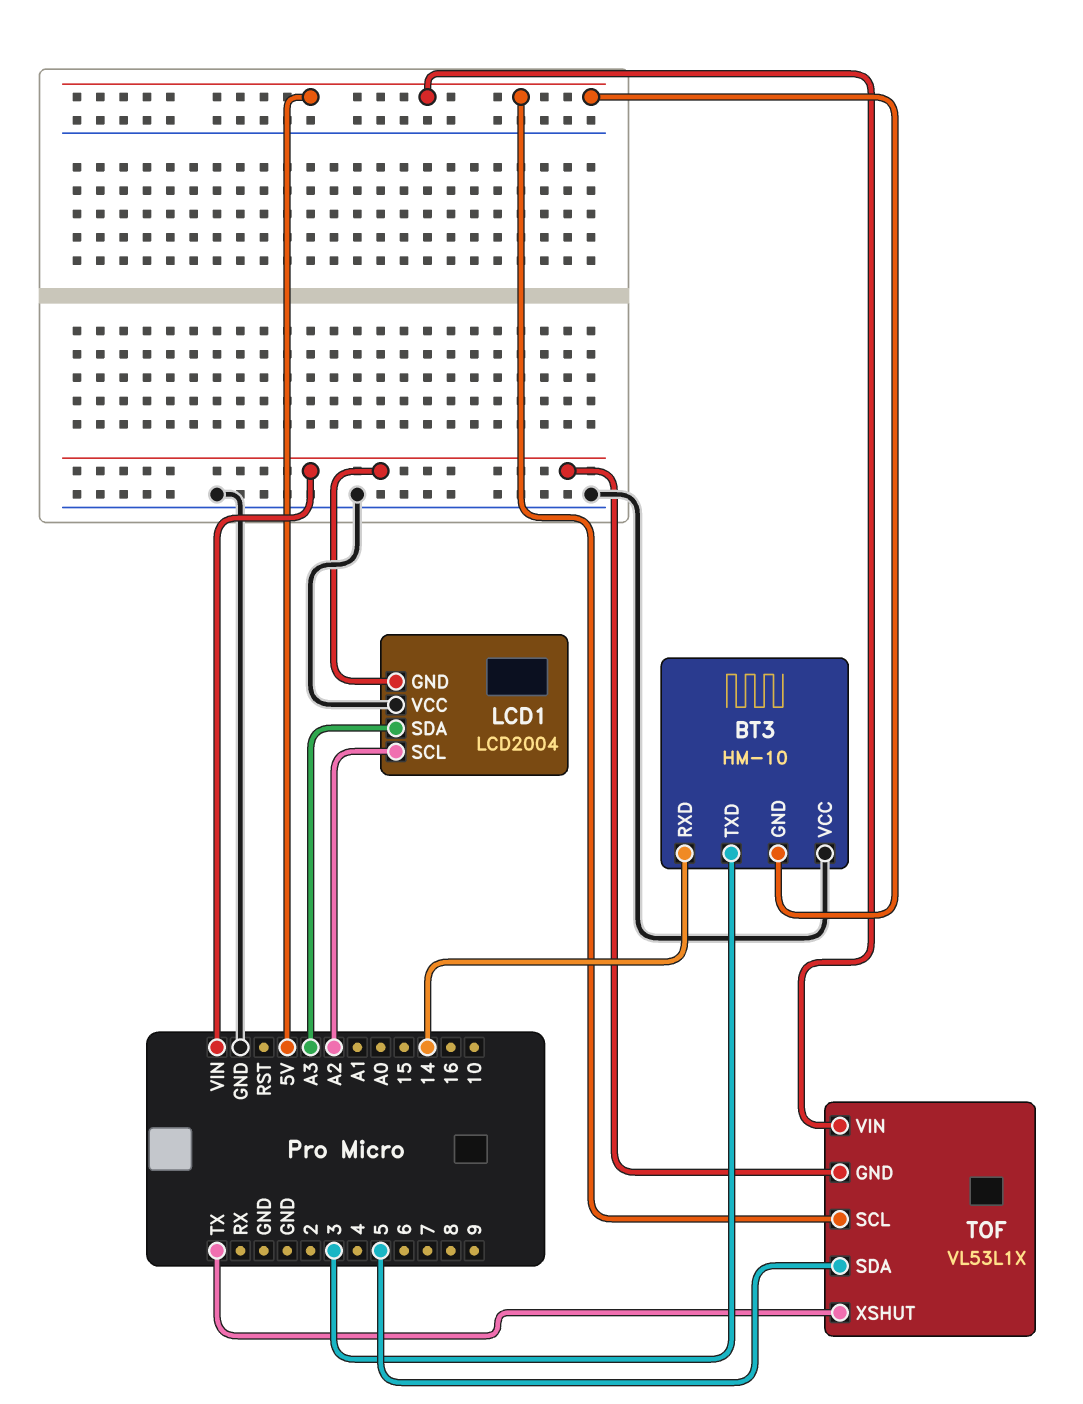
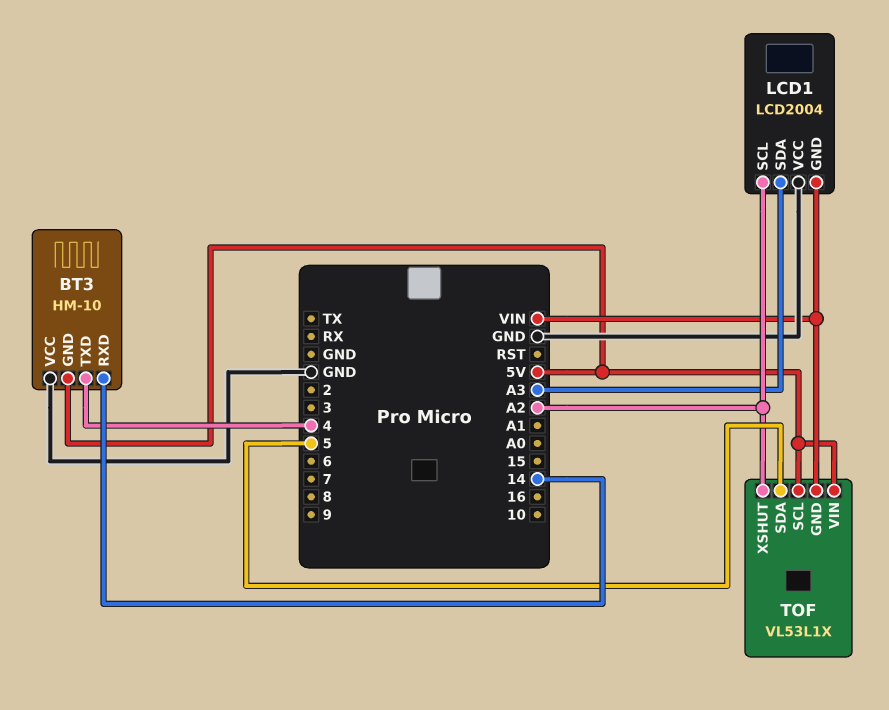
BT3 pin TXD: 3 -> 4
TOF pin XSHUT: TX -> A2

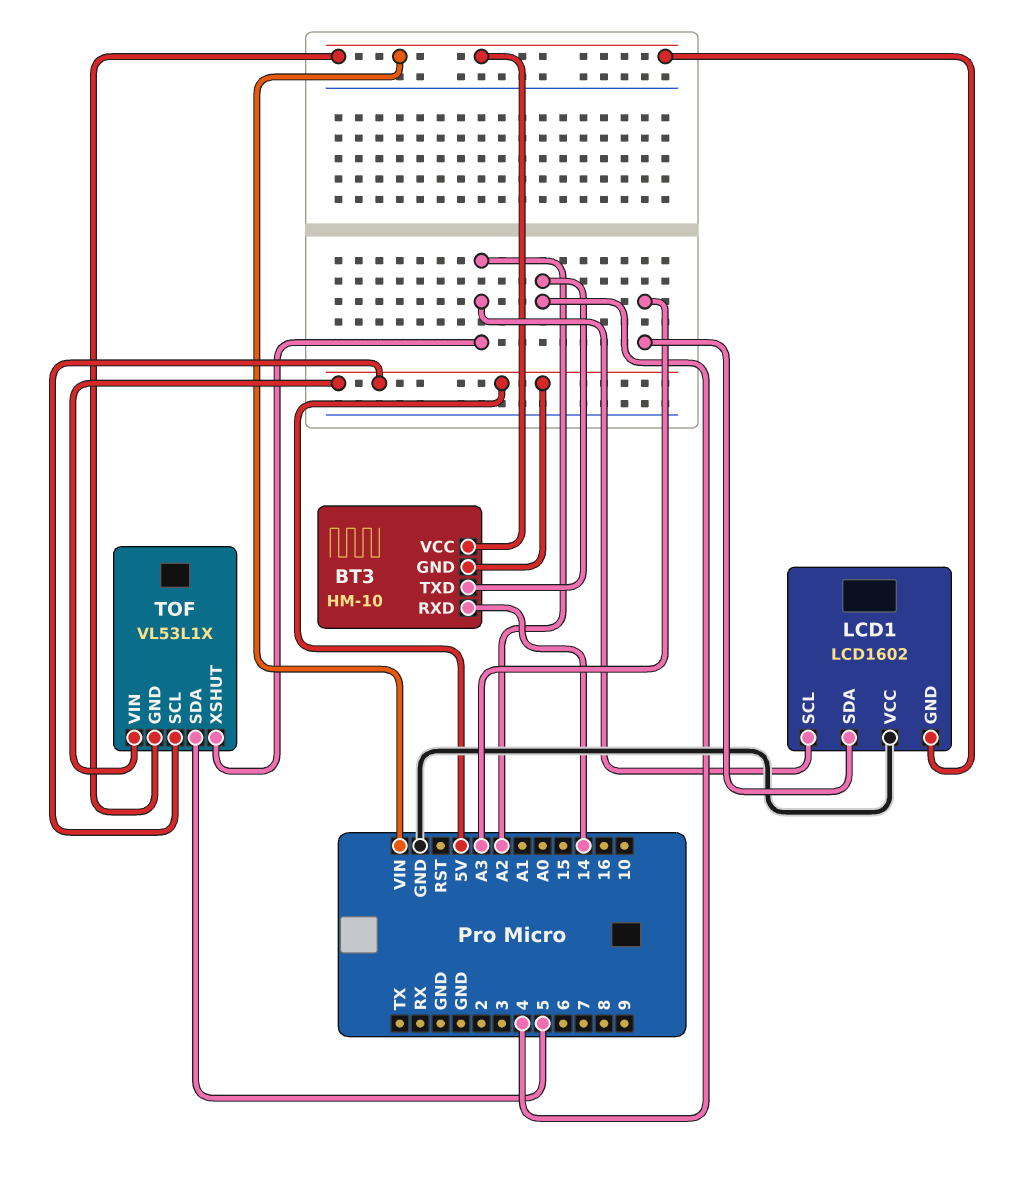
BT3 pin VCC: GND -> VIN
LCD1: LCD2004 -> LCD1602

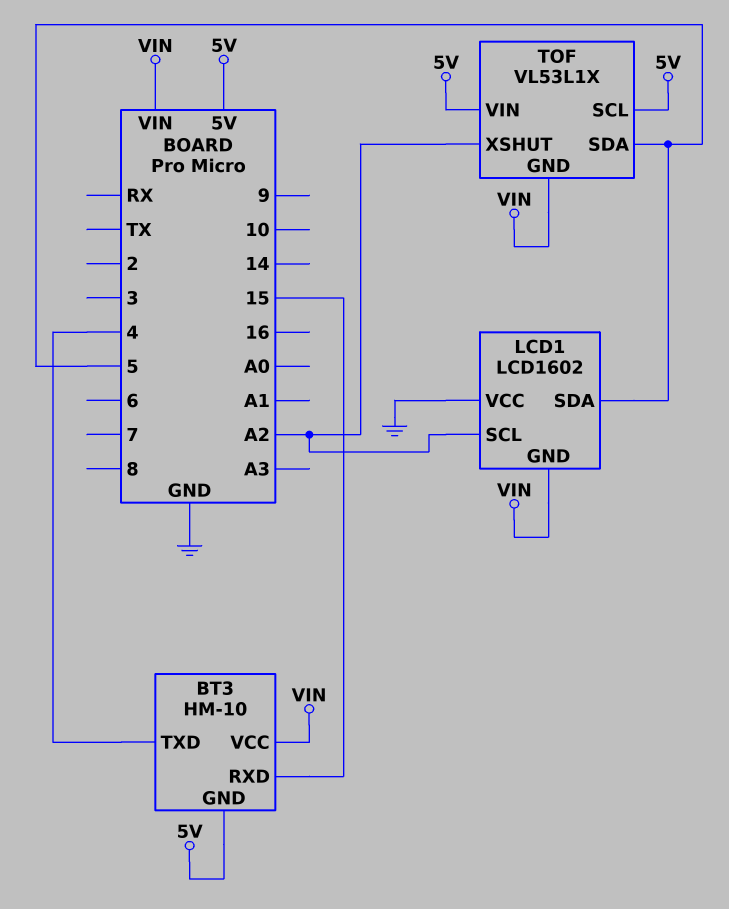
BT3 pin RXD: 14 -> 15
LCD1 pin SDA: A3 -> 5

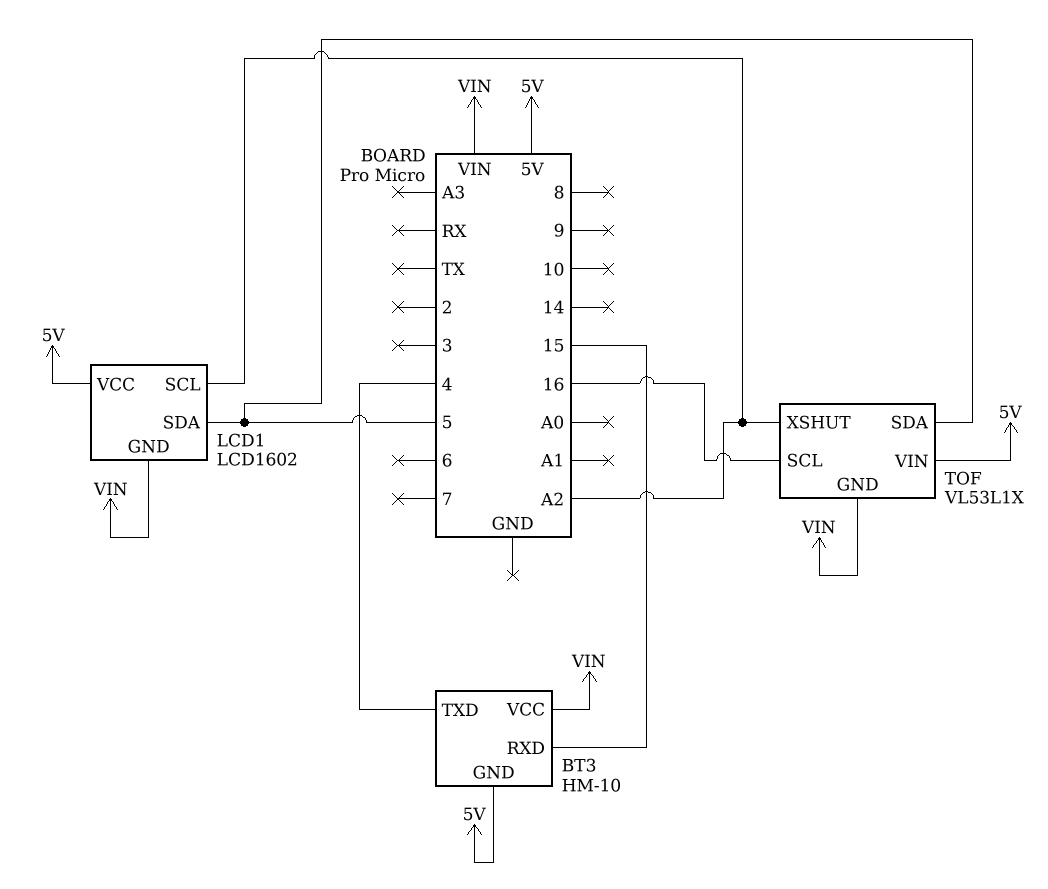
LCD1 pin VCC: GND -> 5V
TOF pin SCL: 5V -> 16

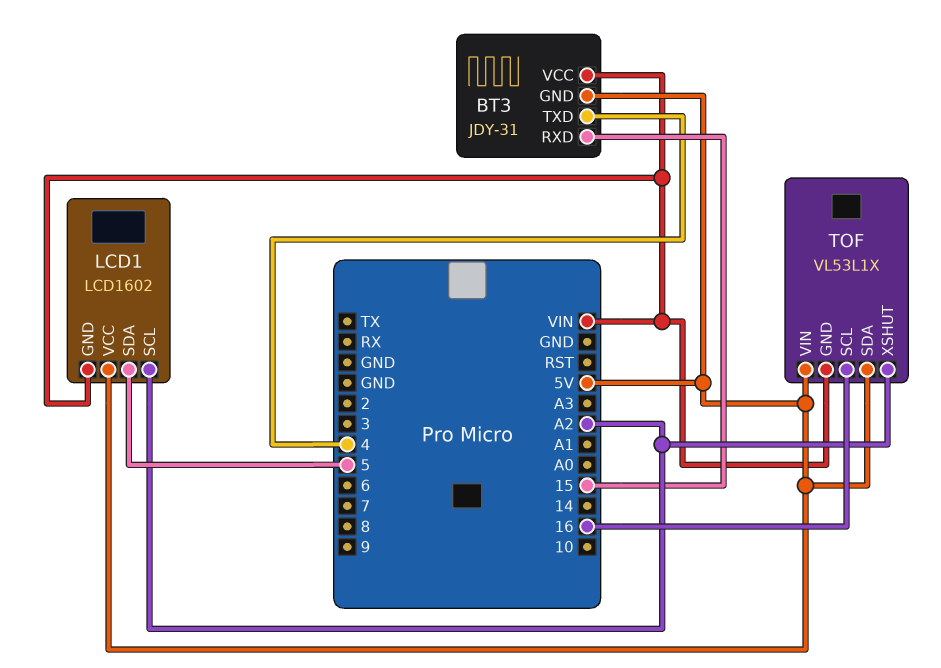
BT3: HM-10 -> JDY-31
TOF pin SDA: 5 -> 5V

